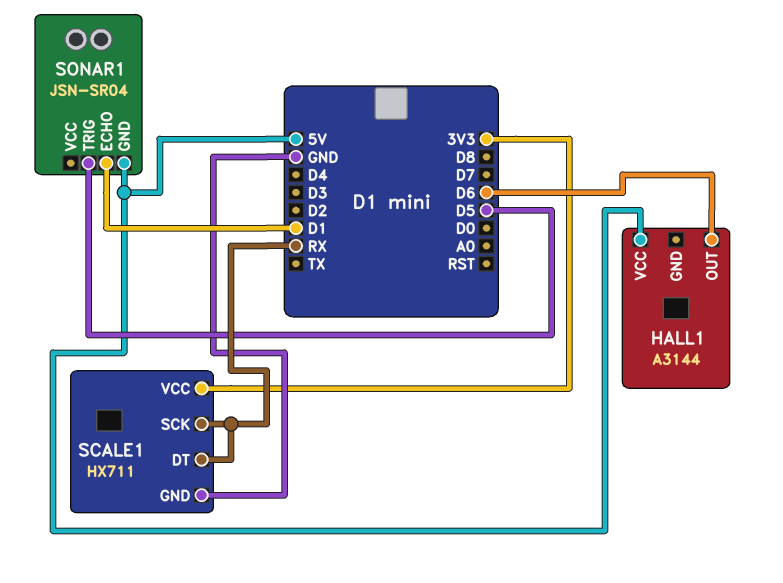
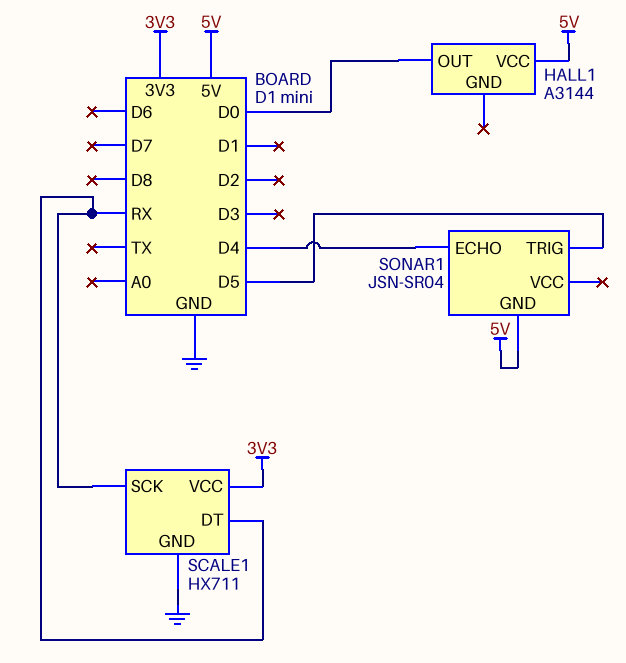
HALL1 pin OUT: D6 -> D0
SONAR1 pin ECHO: D1 -> D4

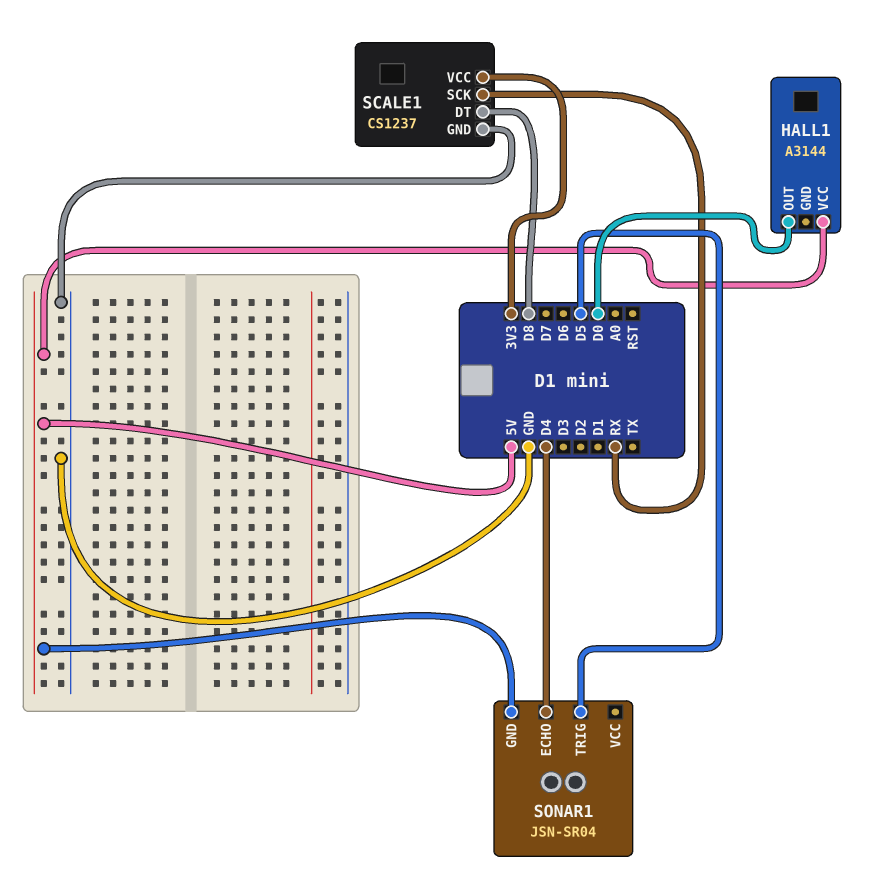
SCALE1: HX711 -> CS1237
SCALE1 pin DT: RX -> D8

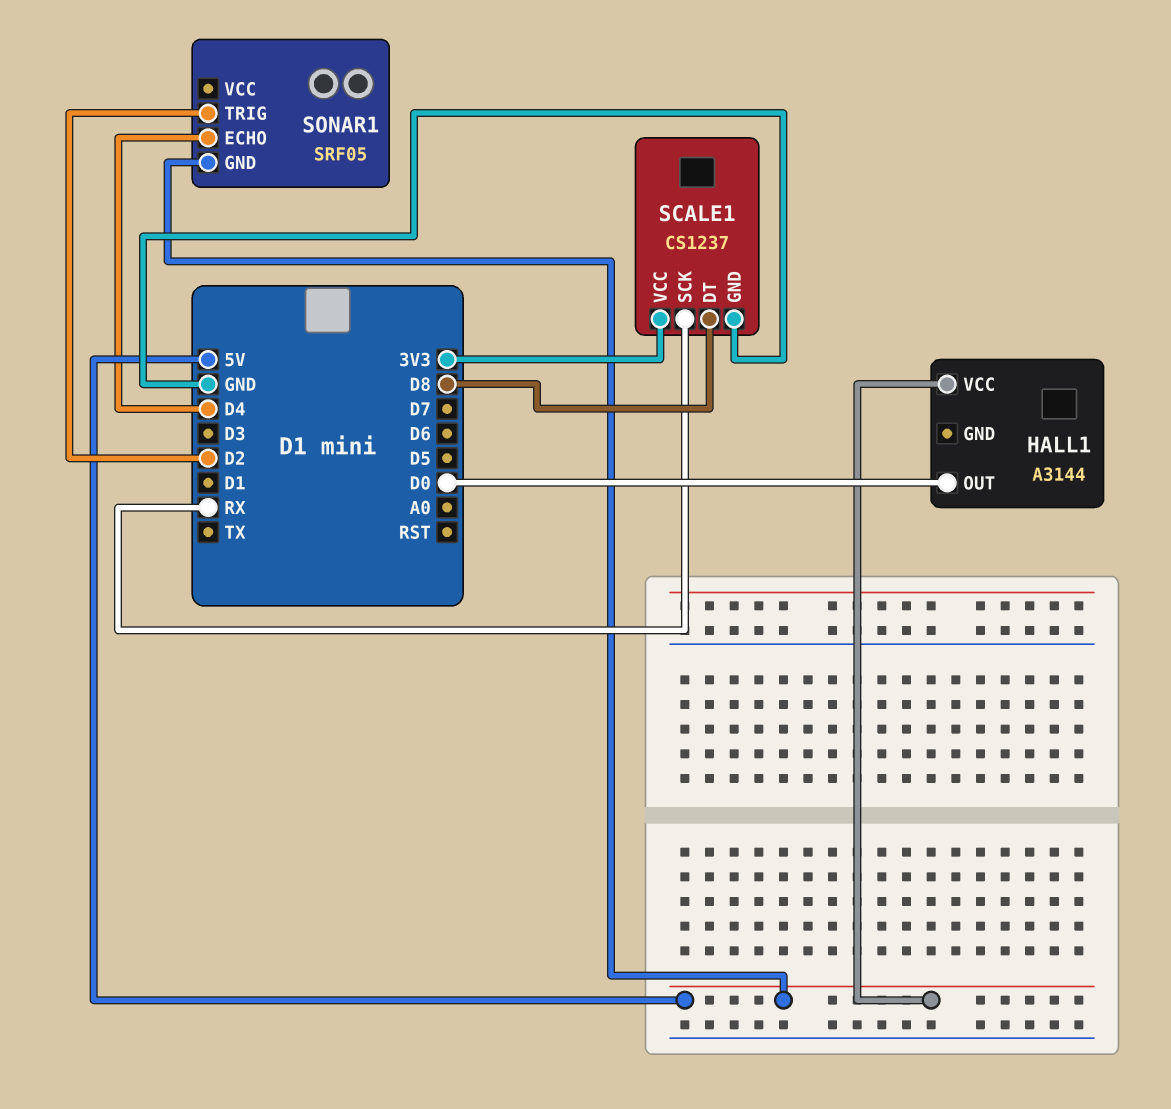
SONAR1: JSN-SR04 -> SRF05
SONAR1 pin TRIG: D5 -> D2

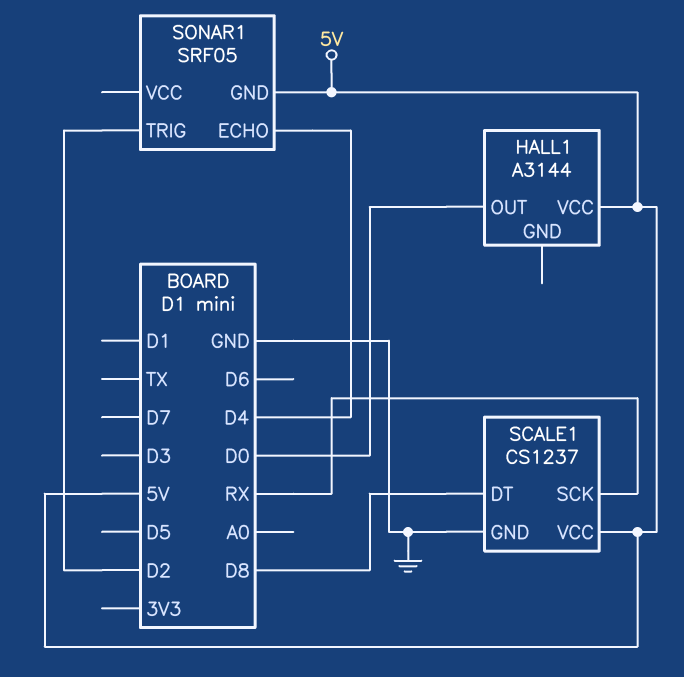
SCALE1 pin VCC: 3V3 -> 5V

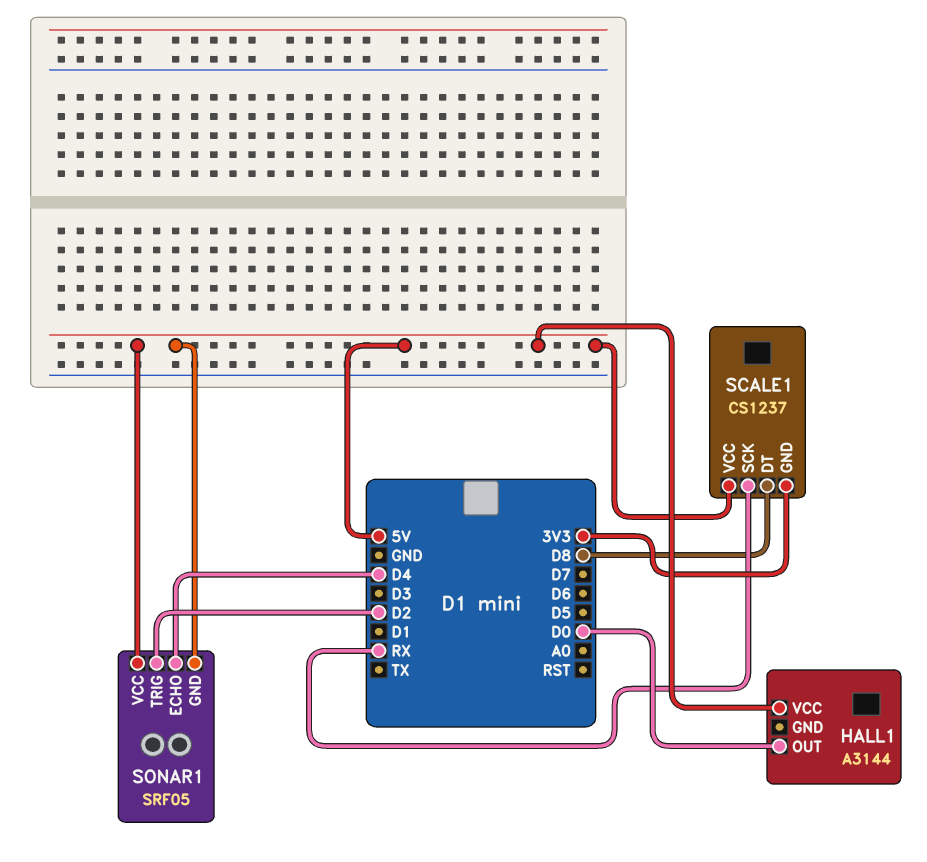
SCALE1 pin GND: GND -> 3V3
SONAR1 pin VCC: none -> 5V

